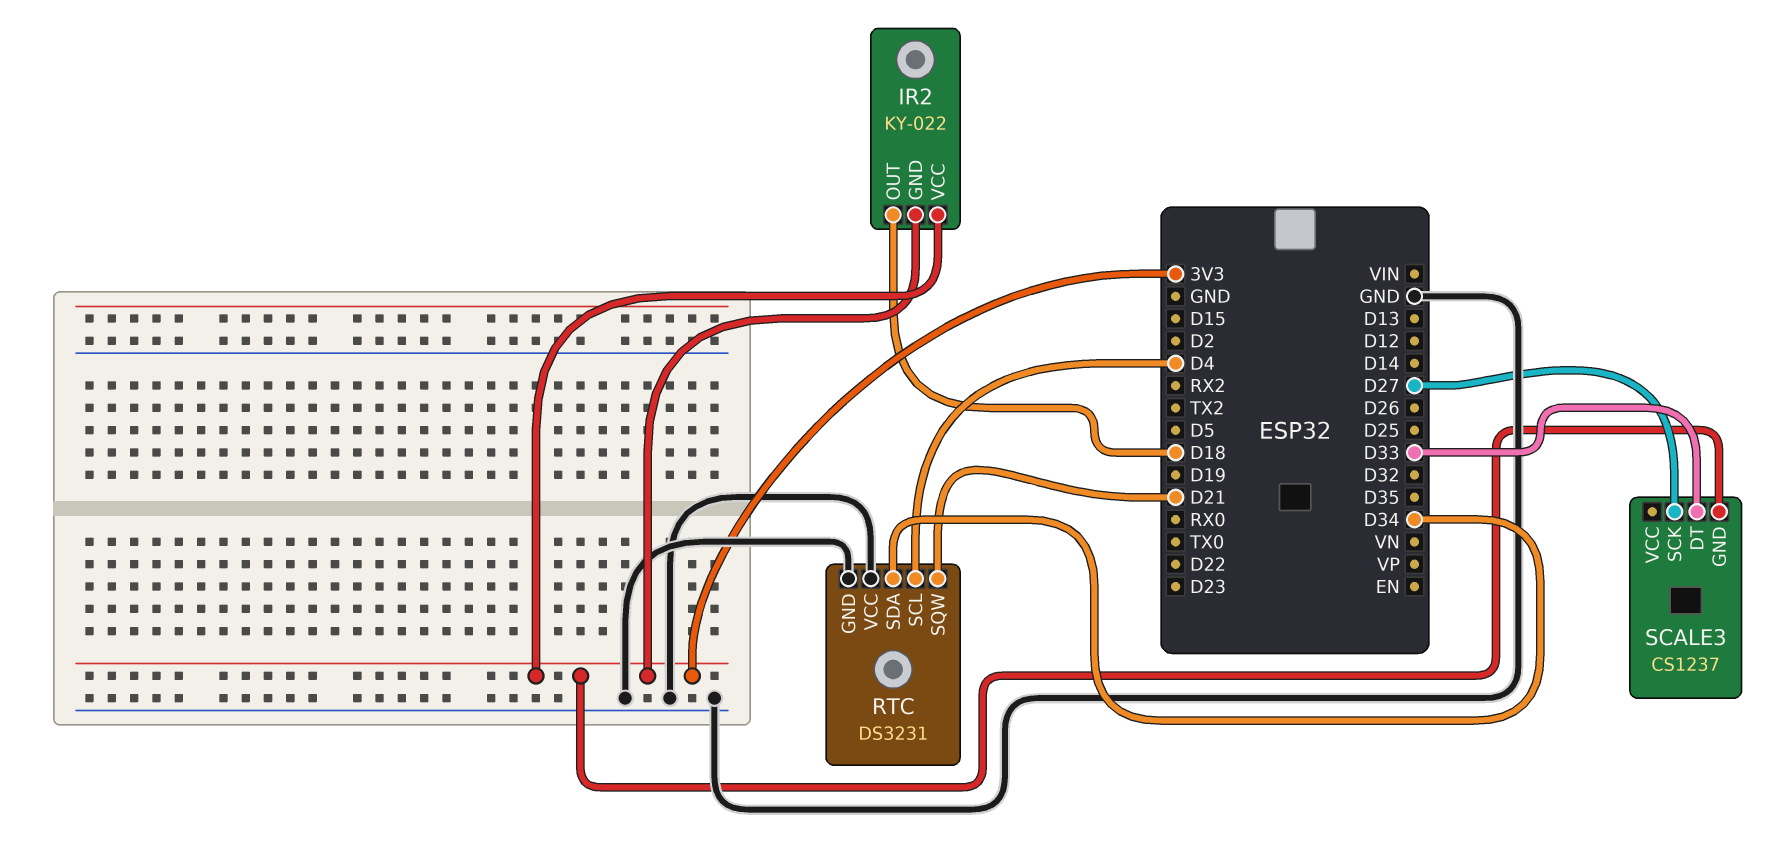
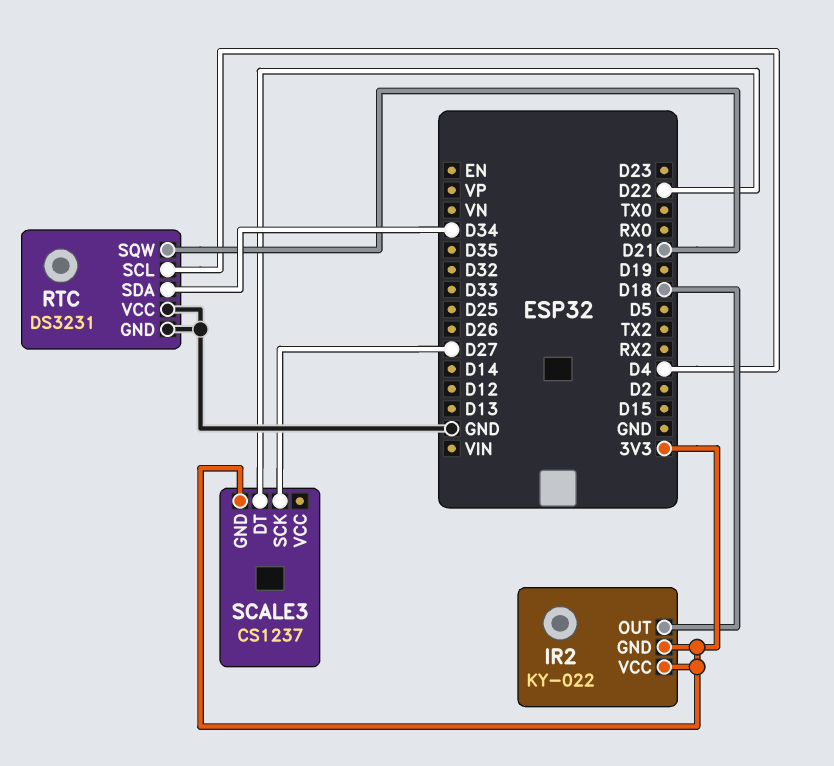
SCALE3 pin DT: D33 -> D22

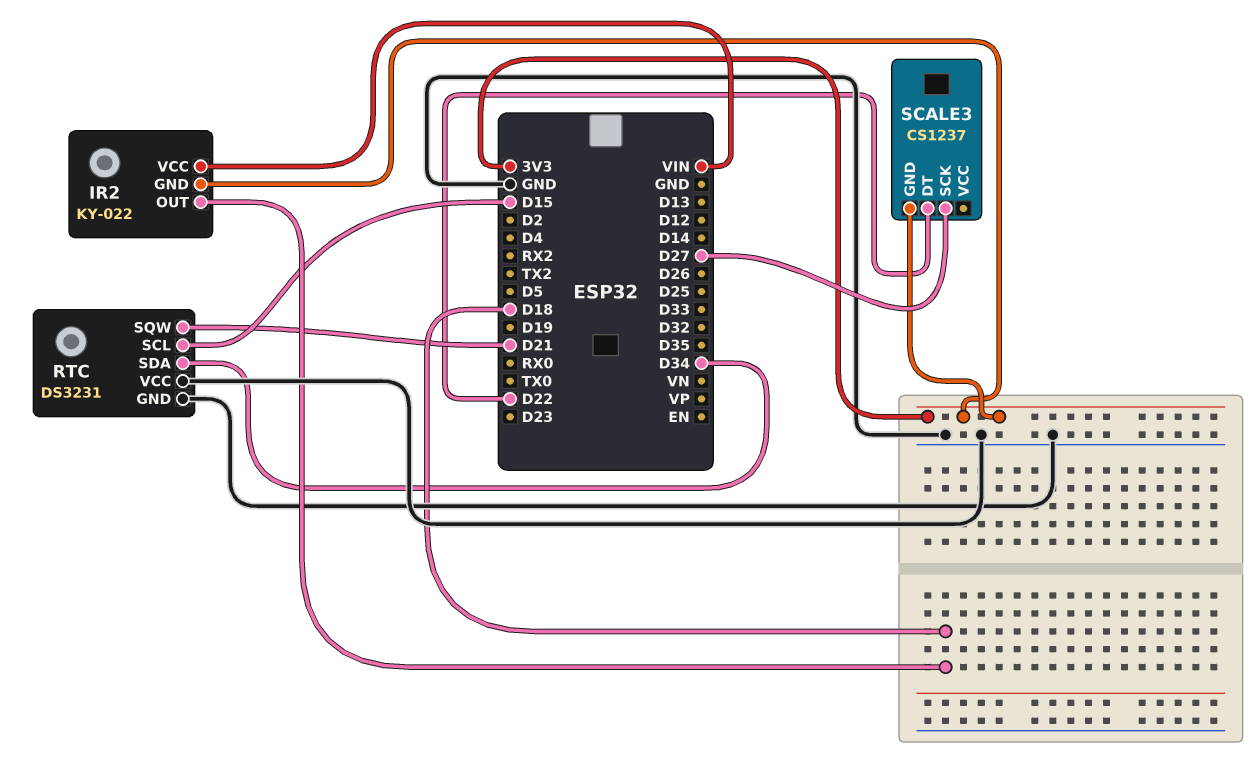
IR2 pin VCC: 3V3 -> VIN
RTC pin SCL: D4 -> D15

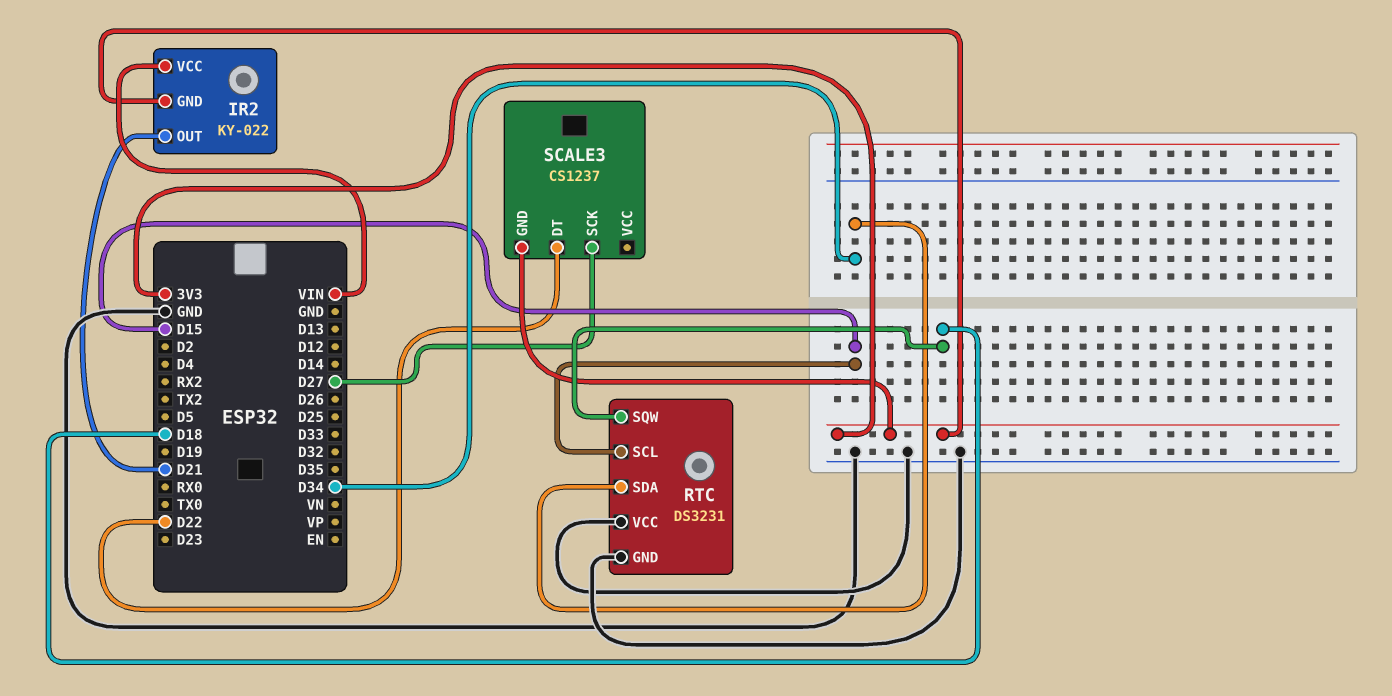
IR2 pin OUT: D18 -> D21
RTC pin SQW: D21 -> D18

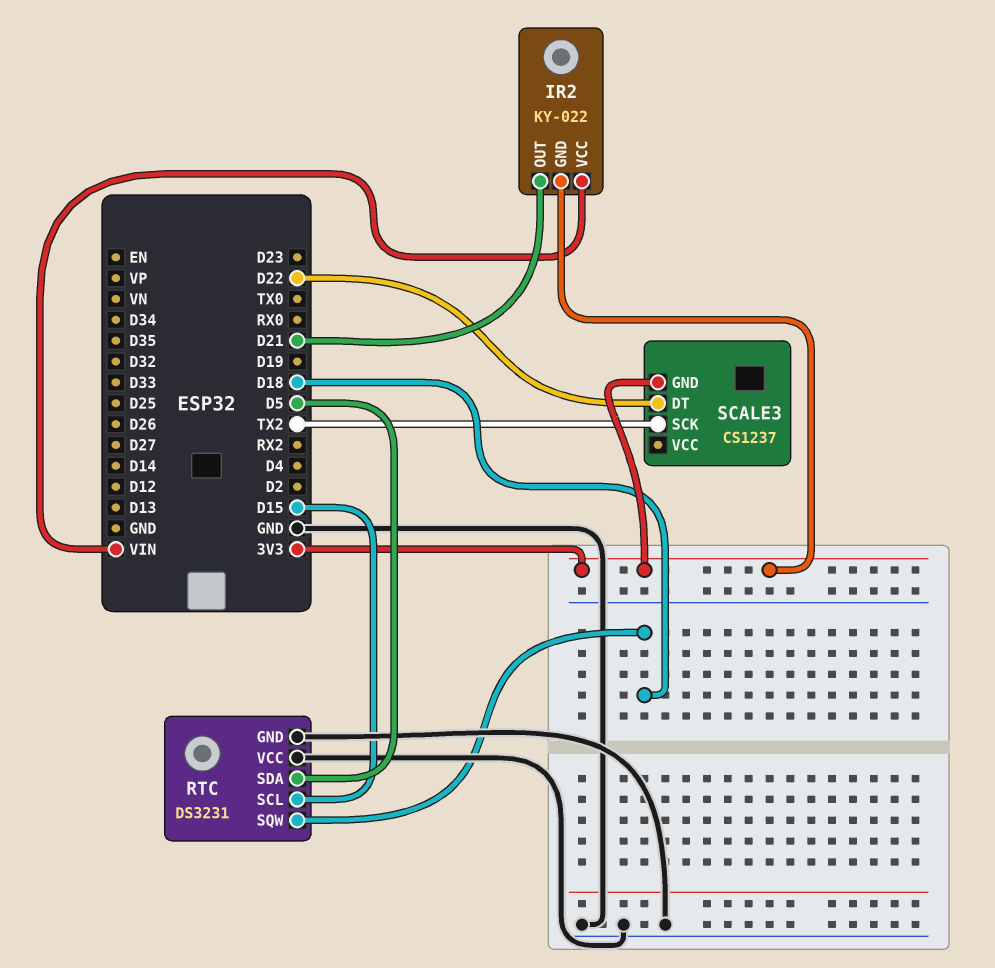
RTC pin SDA: D34 -> D5
SCALE3 pin SCK: D27 -> TX2

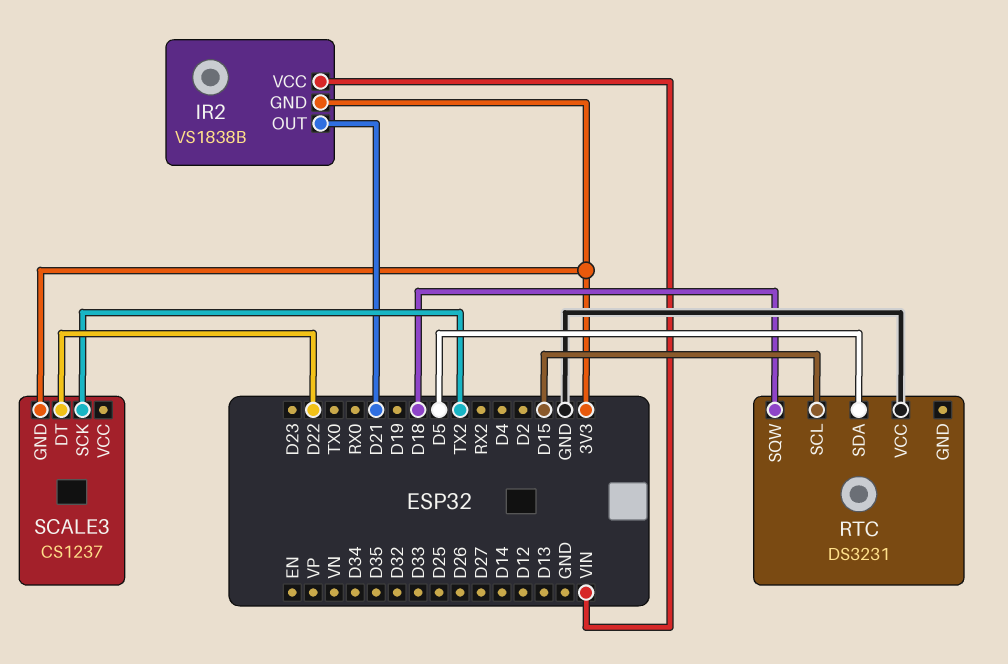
IR2: KY-022 -> VS1838B
RTC pin GND: GND -> none

